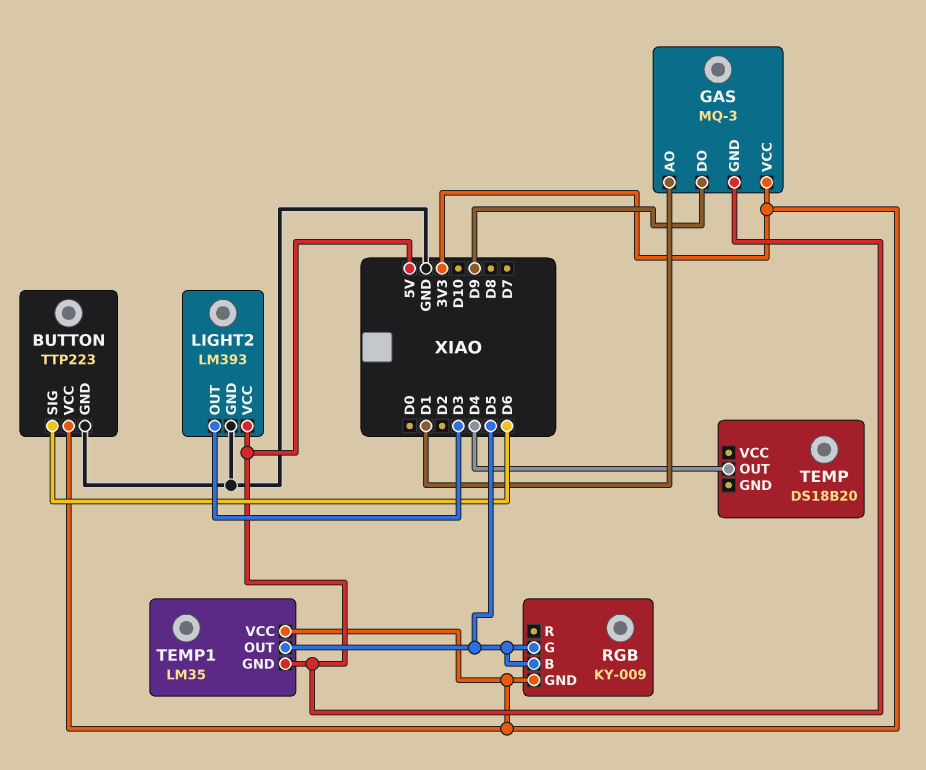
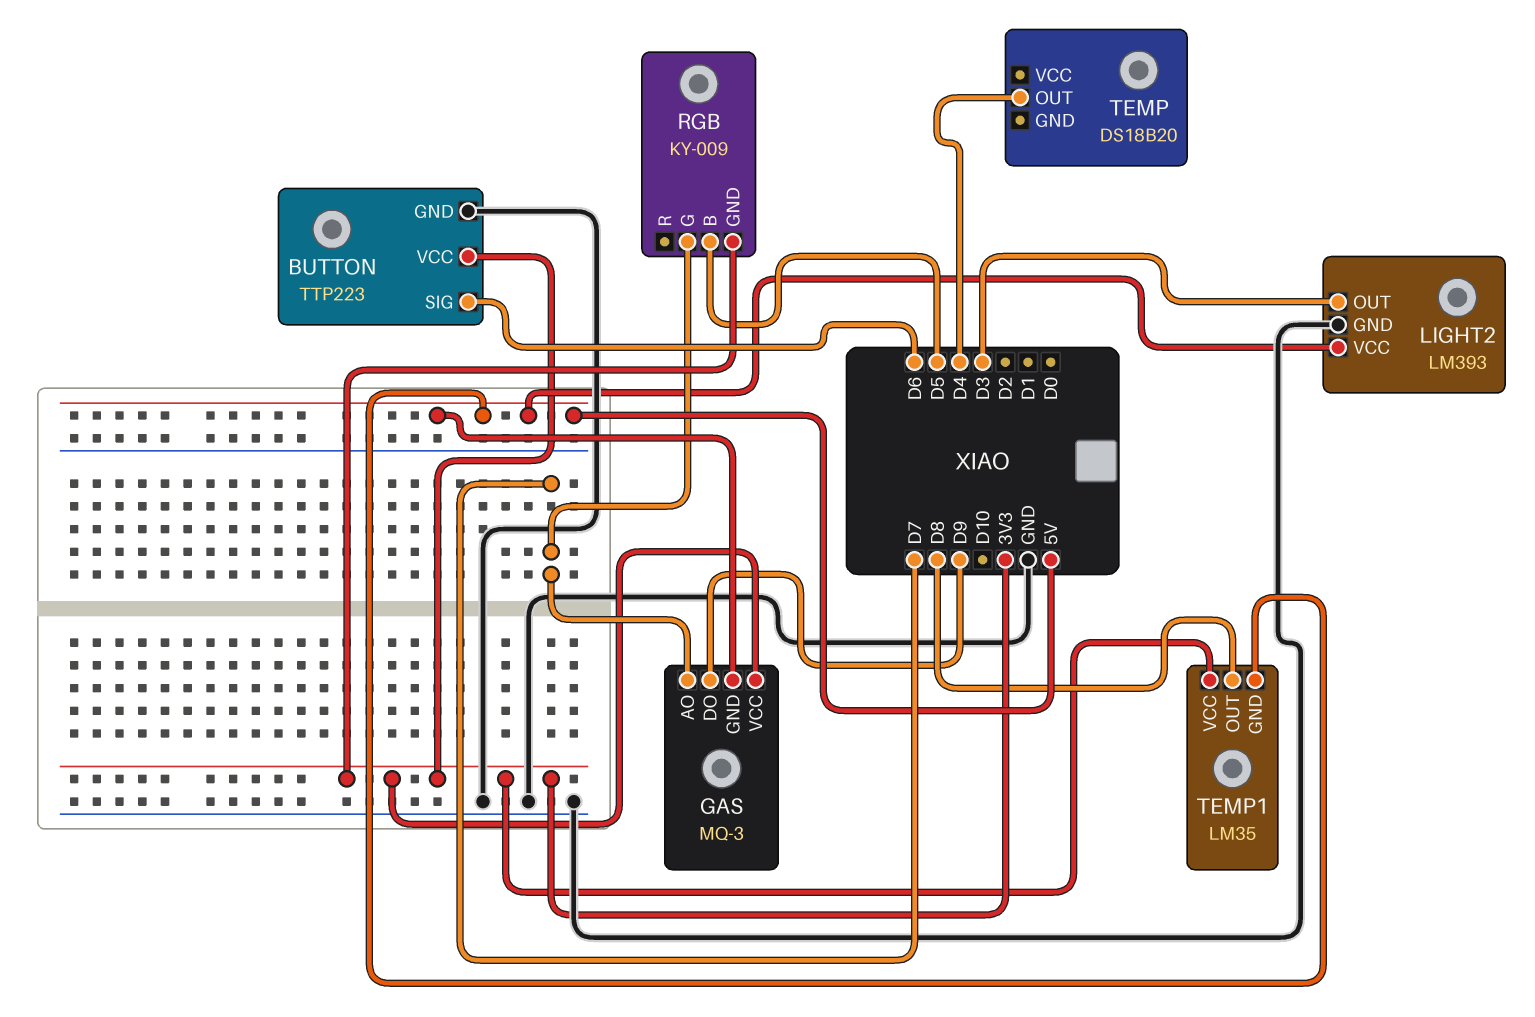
GAS pin AO: D1 -> D7
RGB pin G: D5 -> D7
TEMP1 pin OUT: D5 -> D8

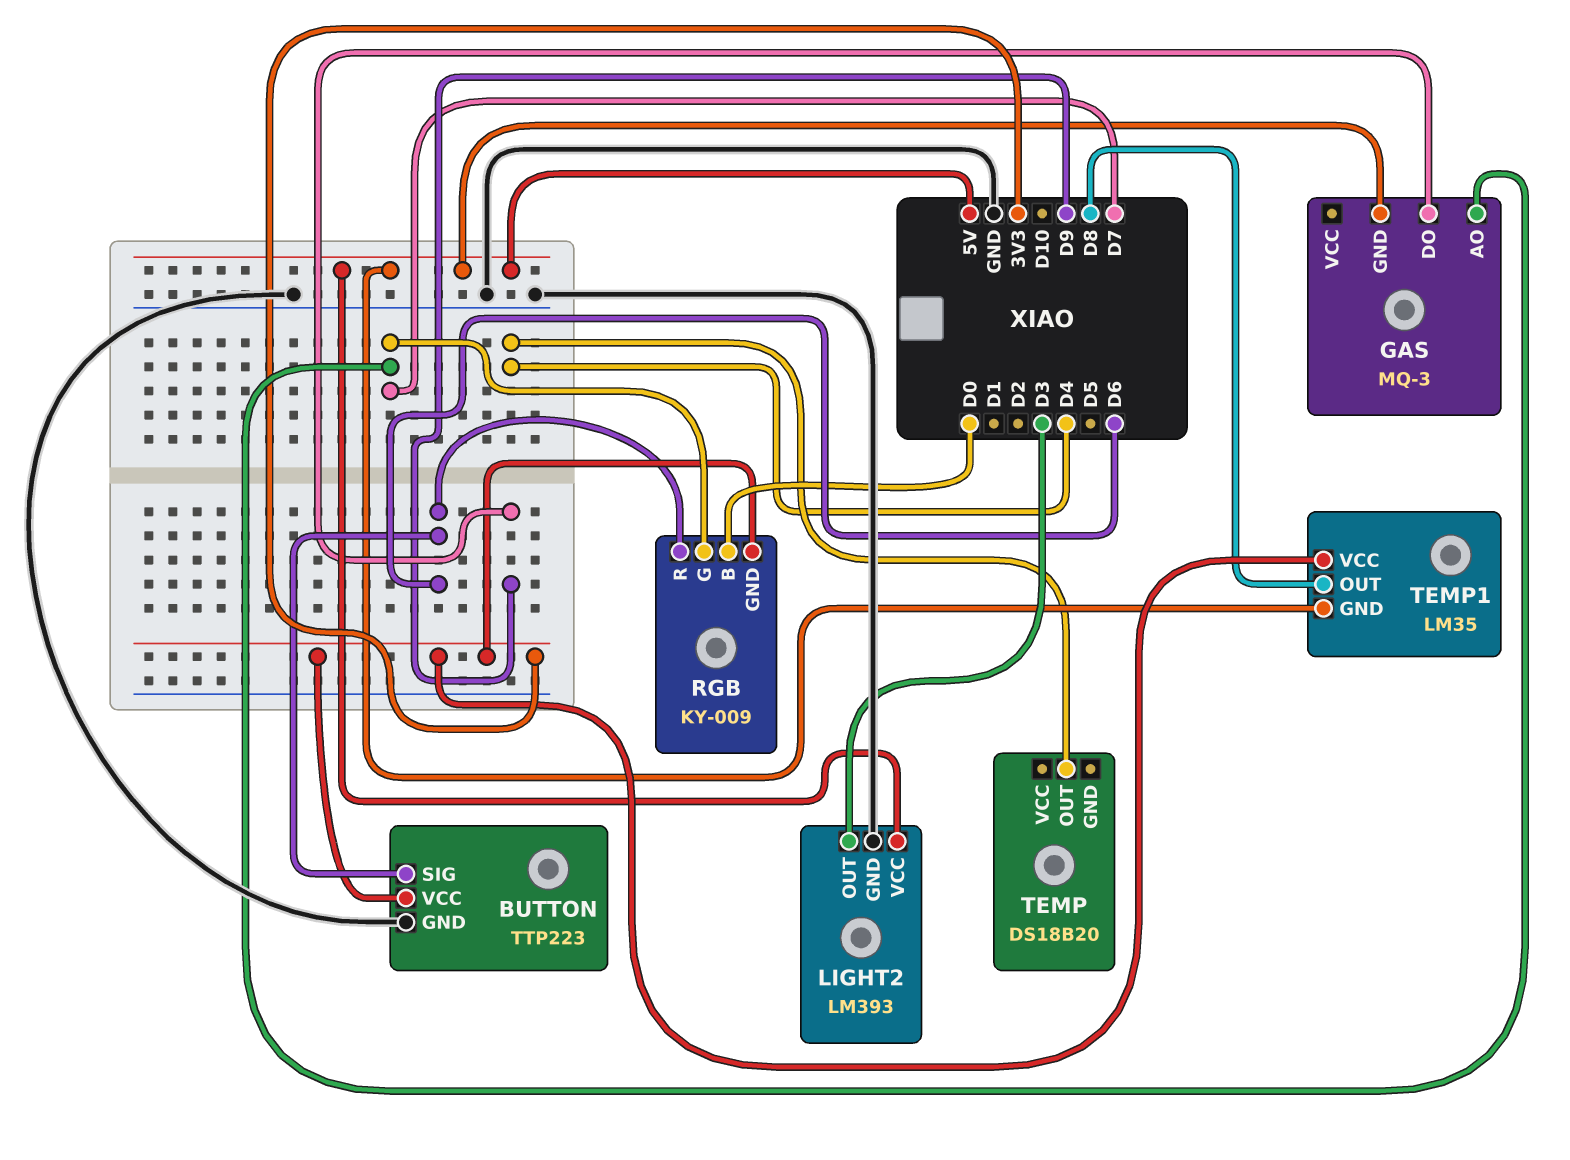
GAS pin VCC: 3V3 -> none
RGB pin B: D5 -> D0
RGB pin R: none -> D6

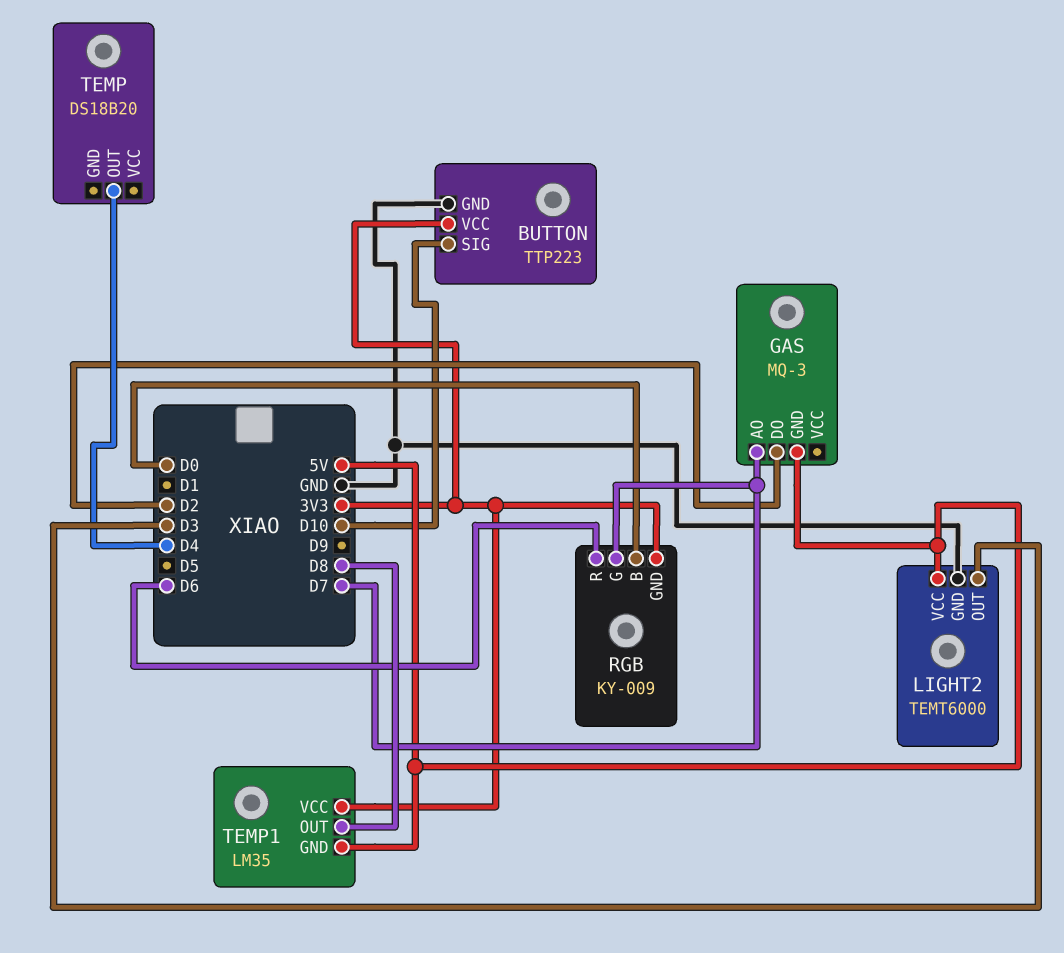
BUTTON pin SIG: D6 -> D10
GAS pin DO: D9 -> D2
LIGHT2: LM393 -> TEMT6000

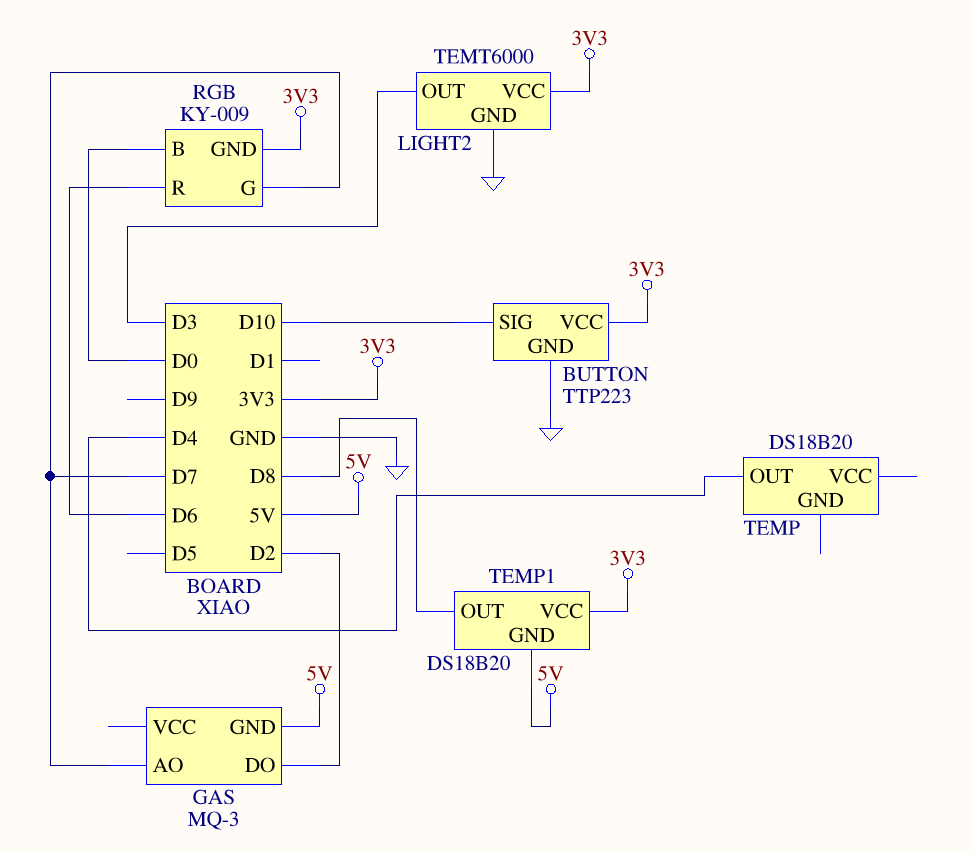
LIGHT2 pin VCC: 5V -> 3V3
TEMP1: LM35 -> DS18B20

